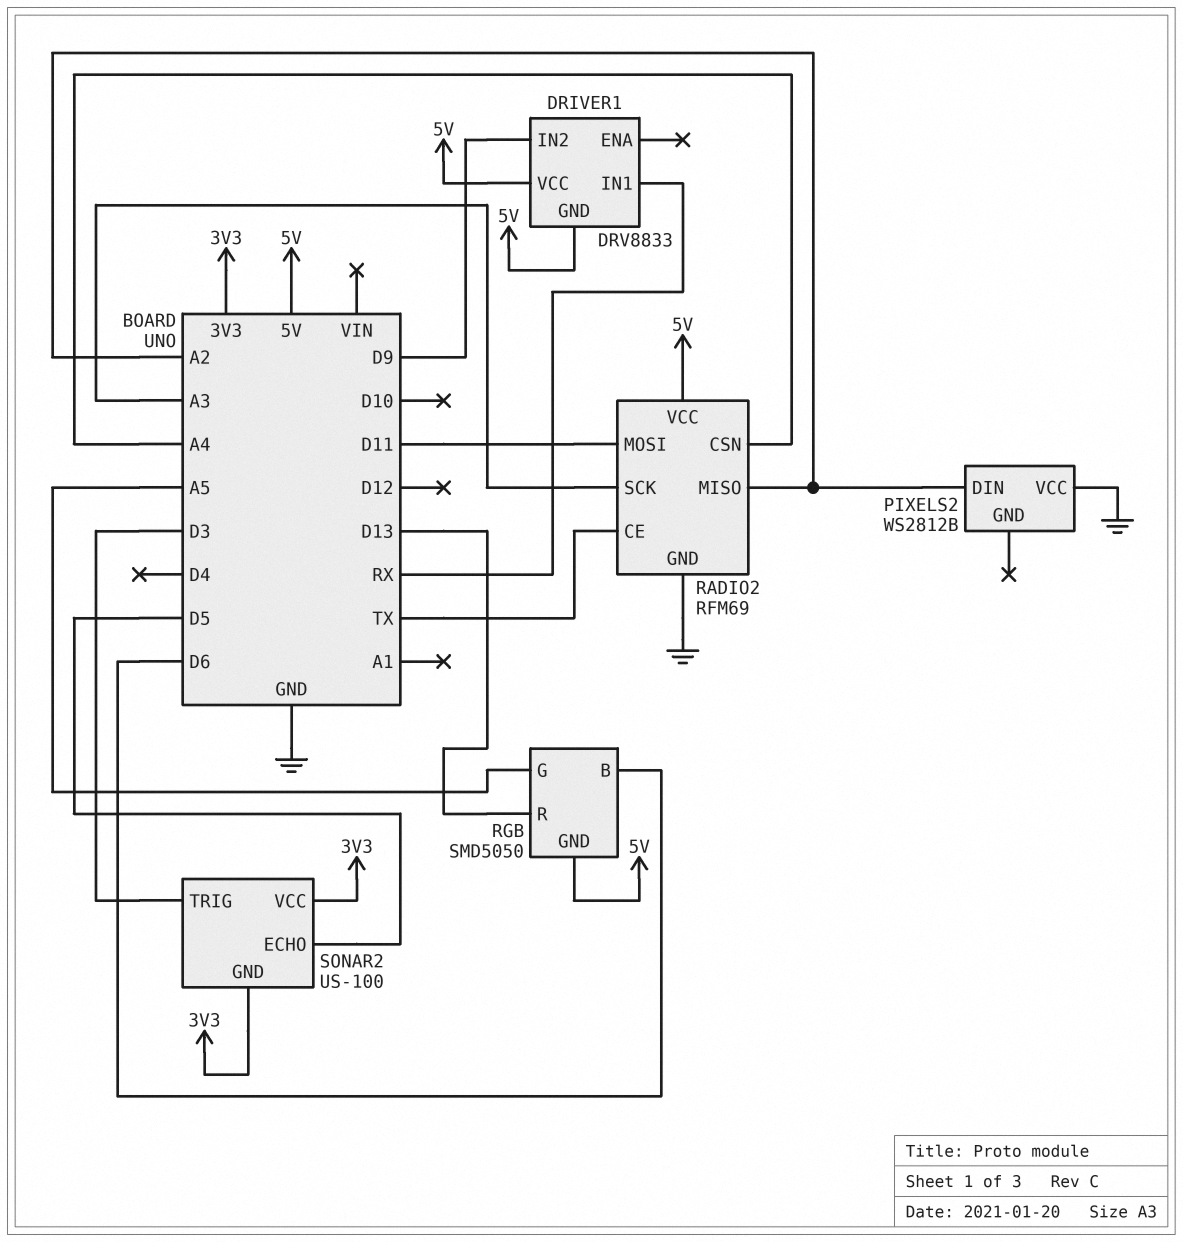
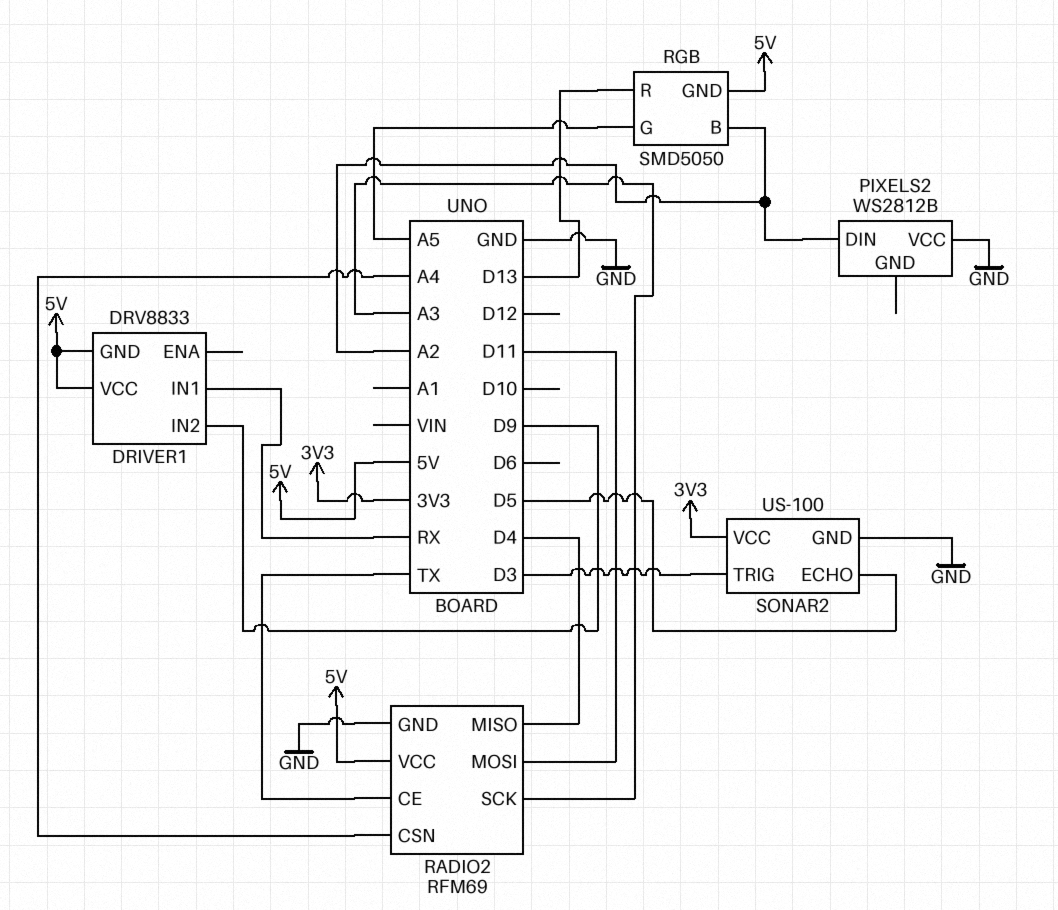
RADIO2 pin MISO: A2 -> D4
RGB pin B: D6 -> A2
SONAR2 pin GND: 3V3 -> GND

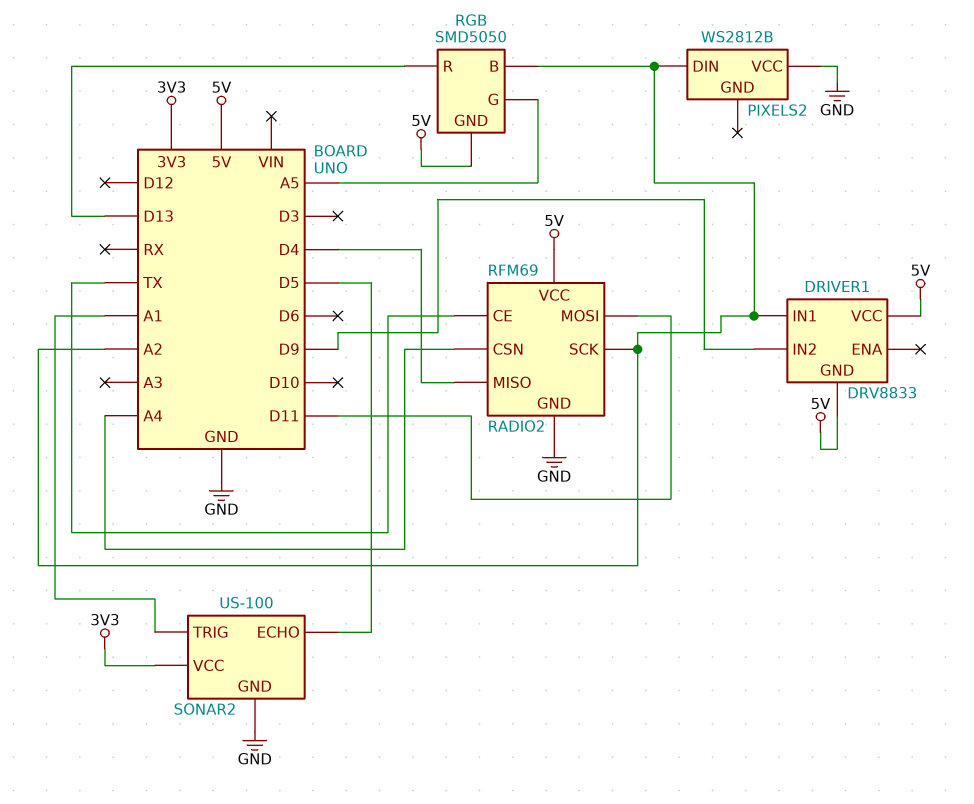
DRIVER1 pin IN1: RX -> A2
RADIO2 pin SCK: A3 -> A2
SONAR2 pin TRIG: D3 -> A1

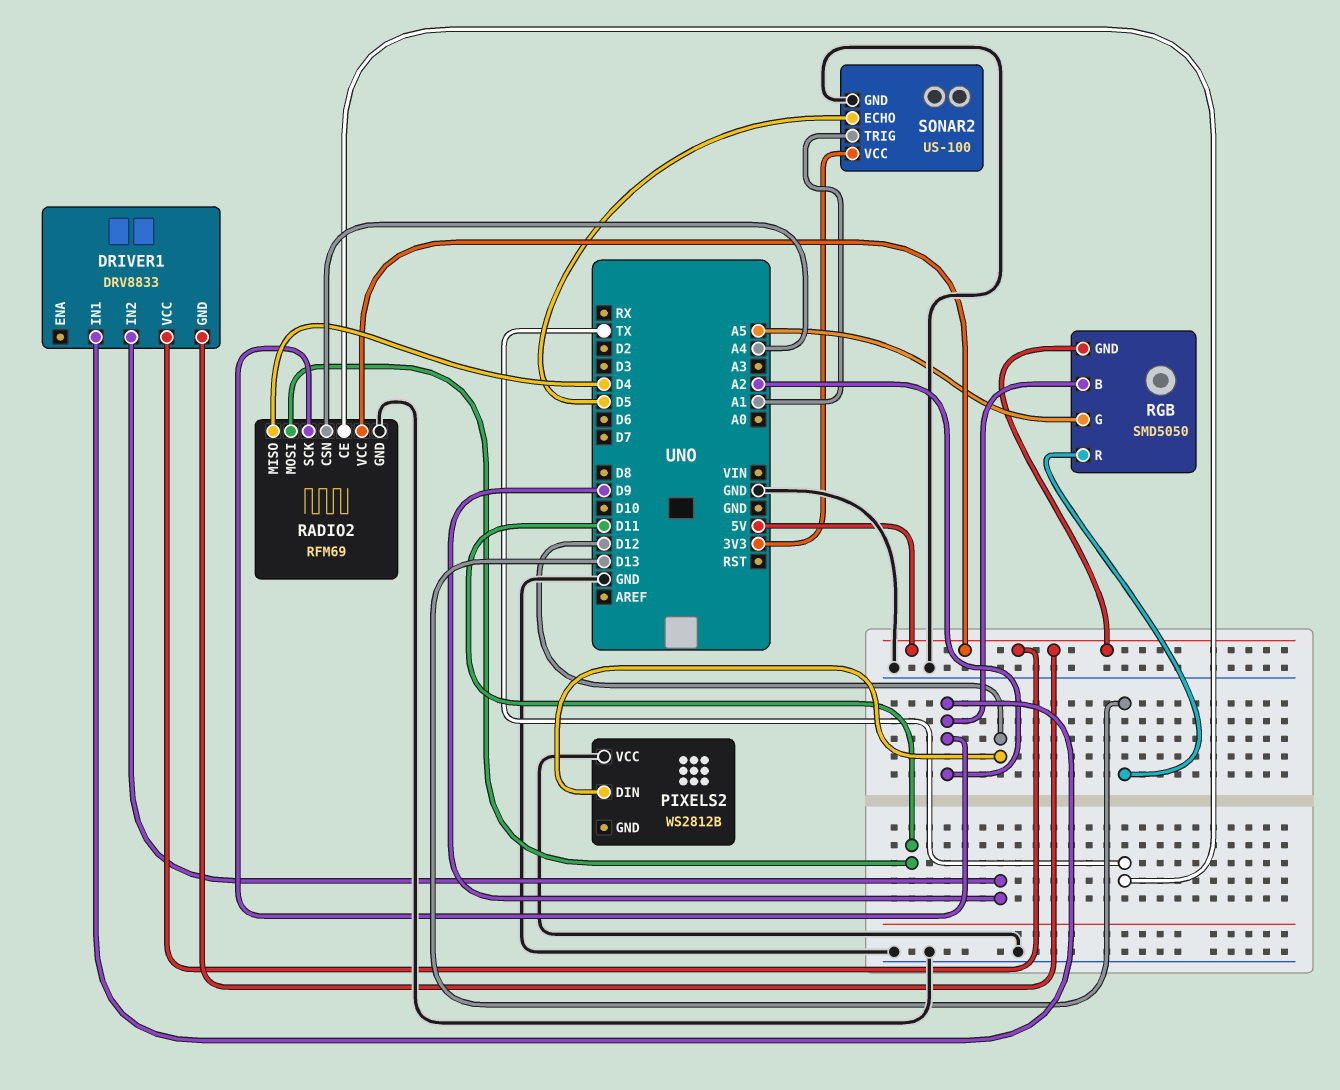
PIXELS2 pin DIN: A2 -> D12

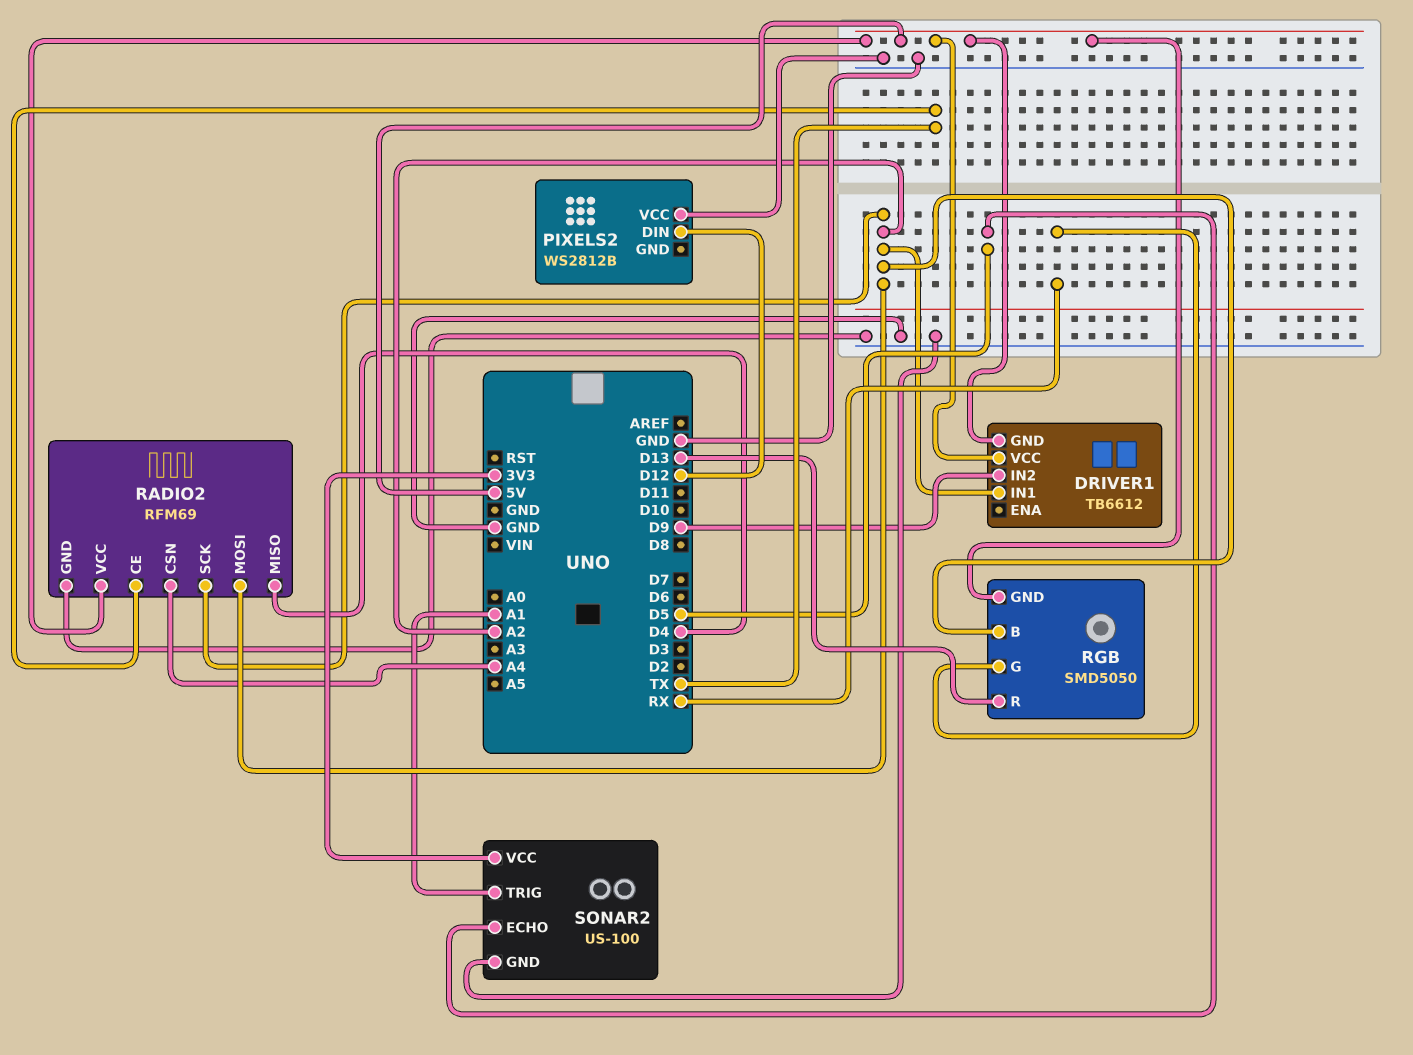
DRIVER1: DRV8833 -> TB6612
RADIO2 pin MOSI: D11 -> A2
RGB pin G: A5 -> RX

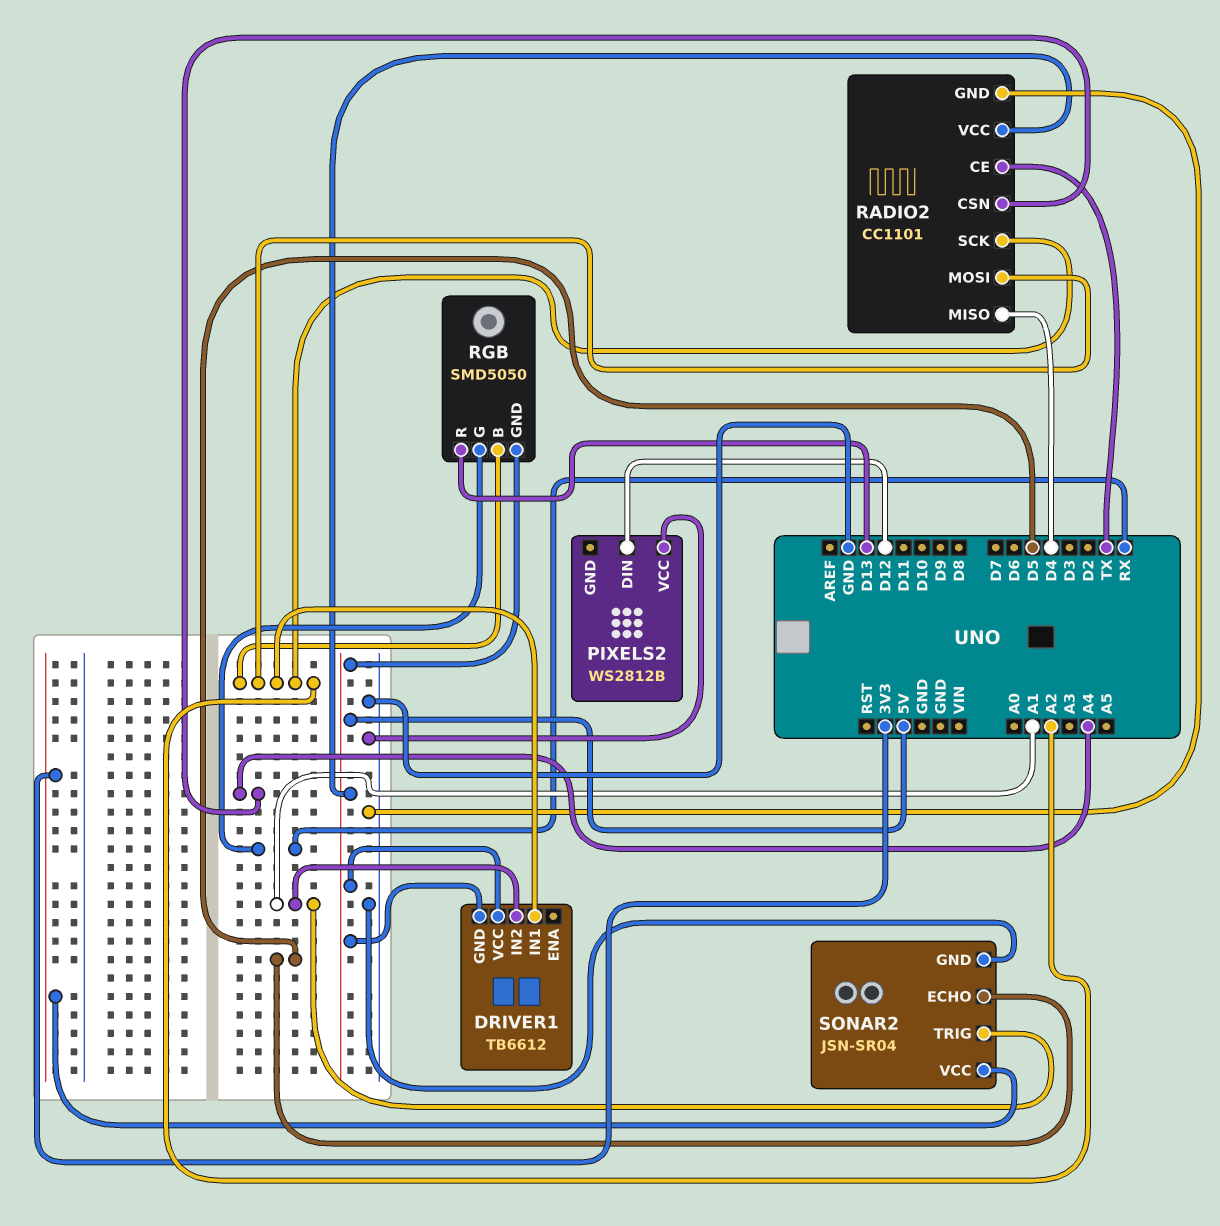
DRIVER1 pin IN2: D9 -> A1
RADIO2: RFM69 -> CC1101
SONAR2: US-100 -> JSN-SR04

